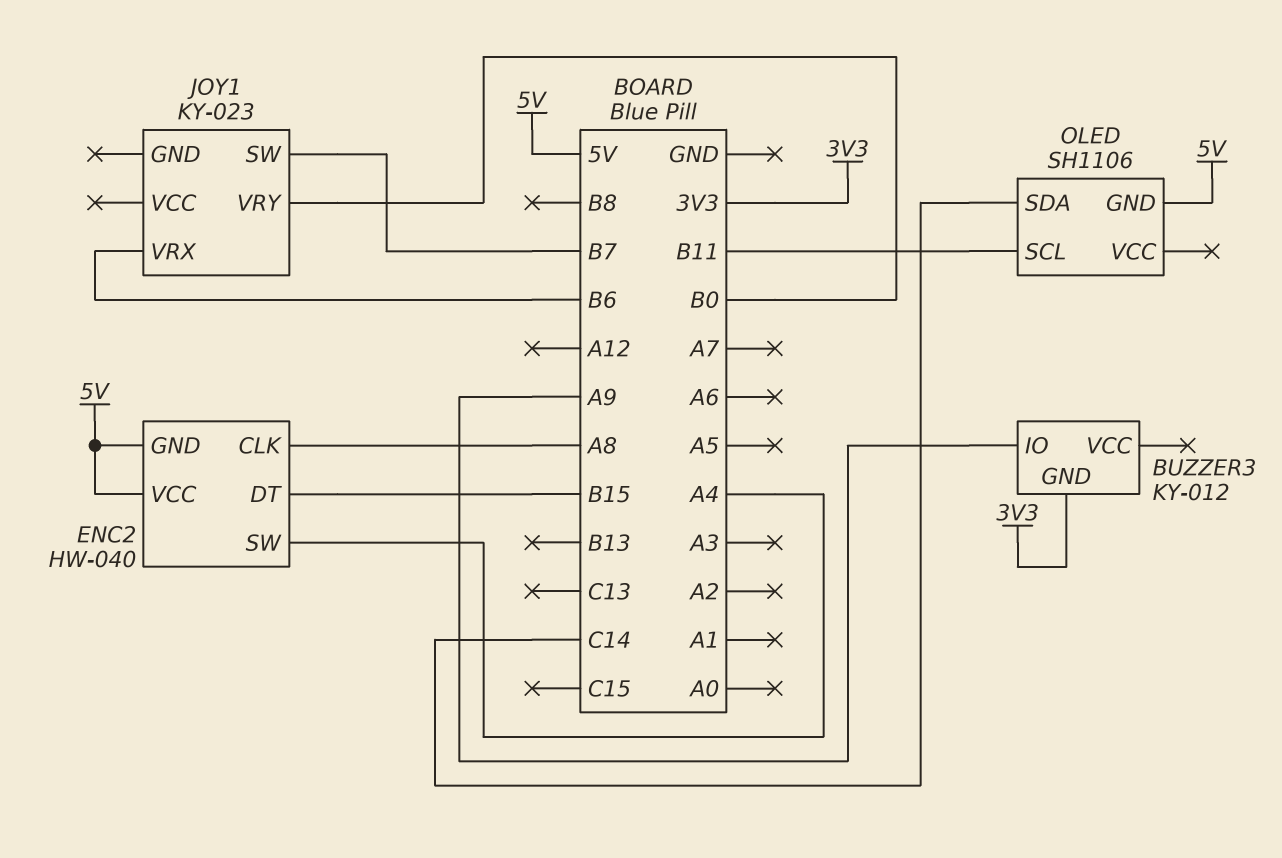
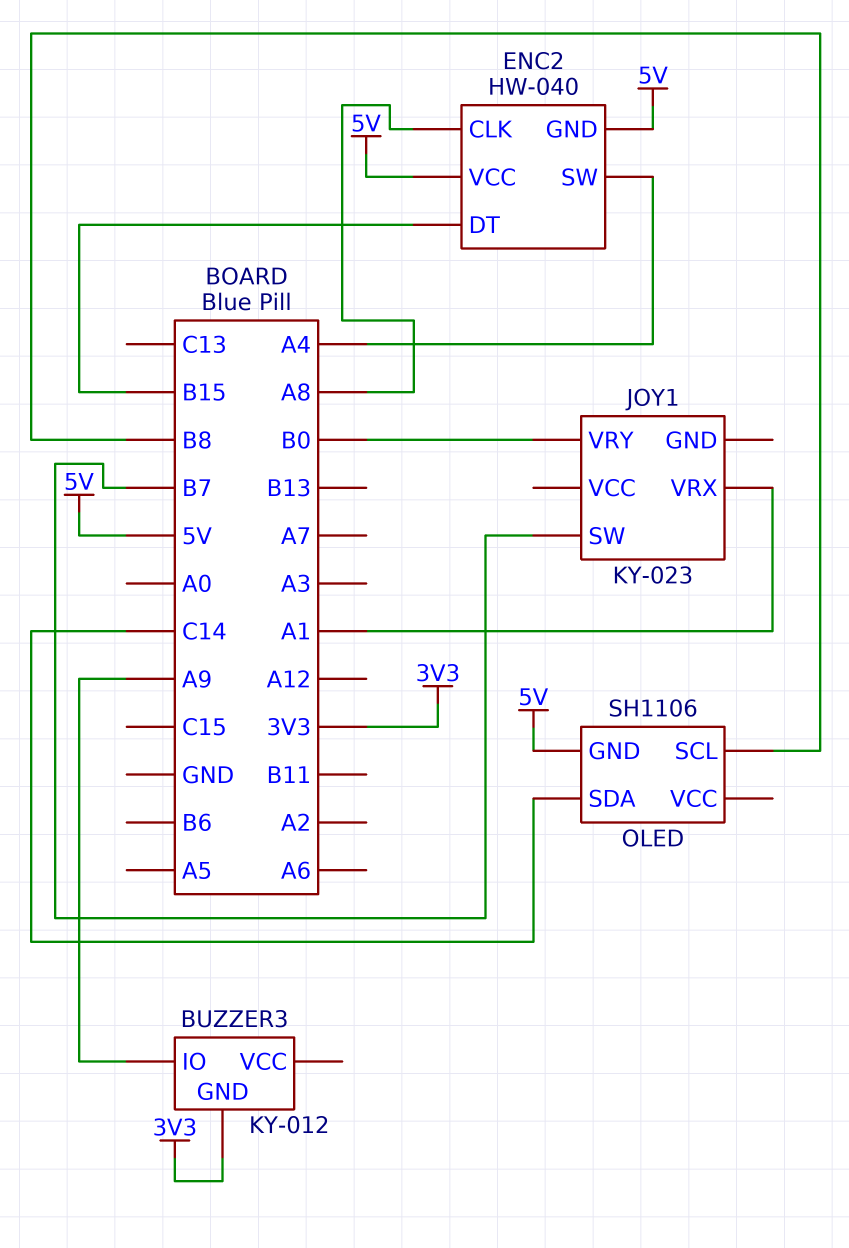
JOY1 pin VRX: B6 -> A1
OLED pin SCL: B11 -> B8

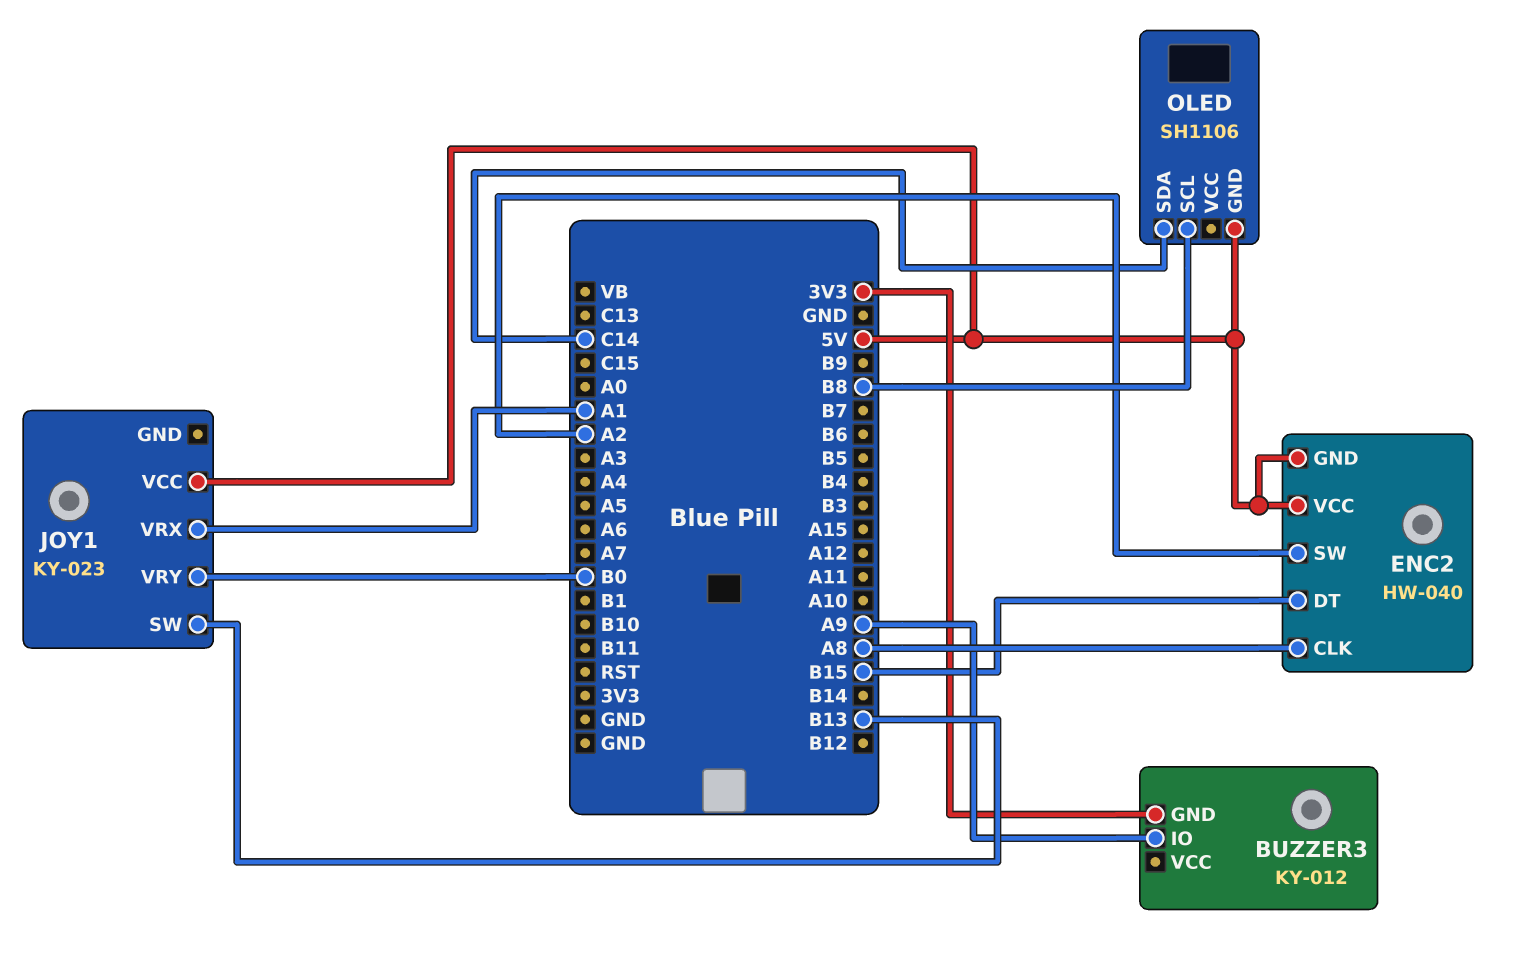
ENC2 pin SW: A4 -> A2
JOY1 pin SW: B7 -> B13
JOY1 pin VCC: none -> 5V

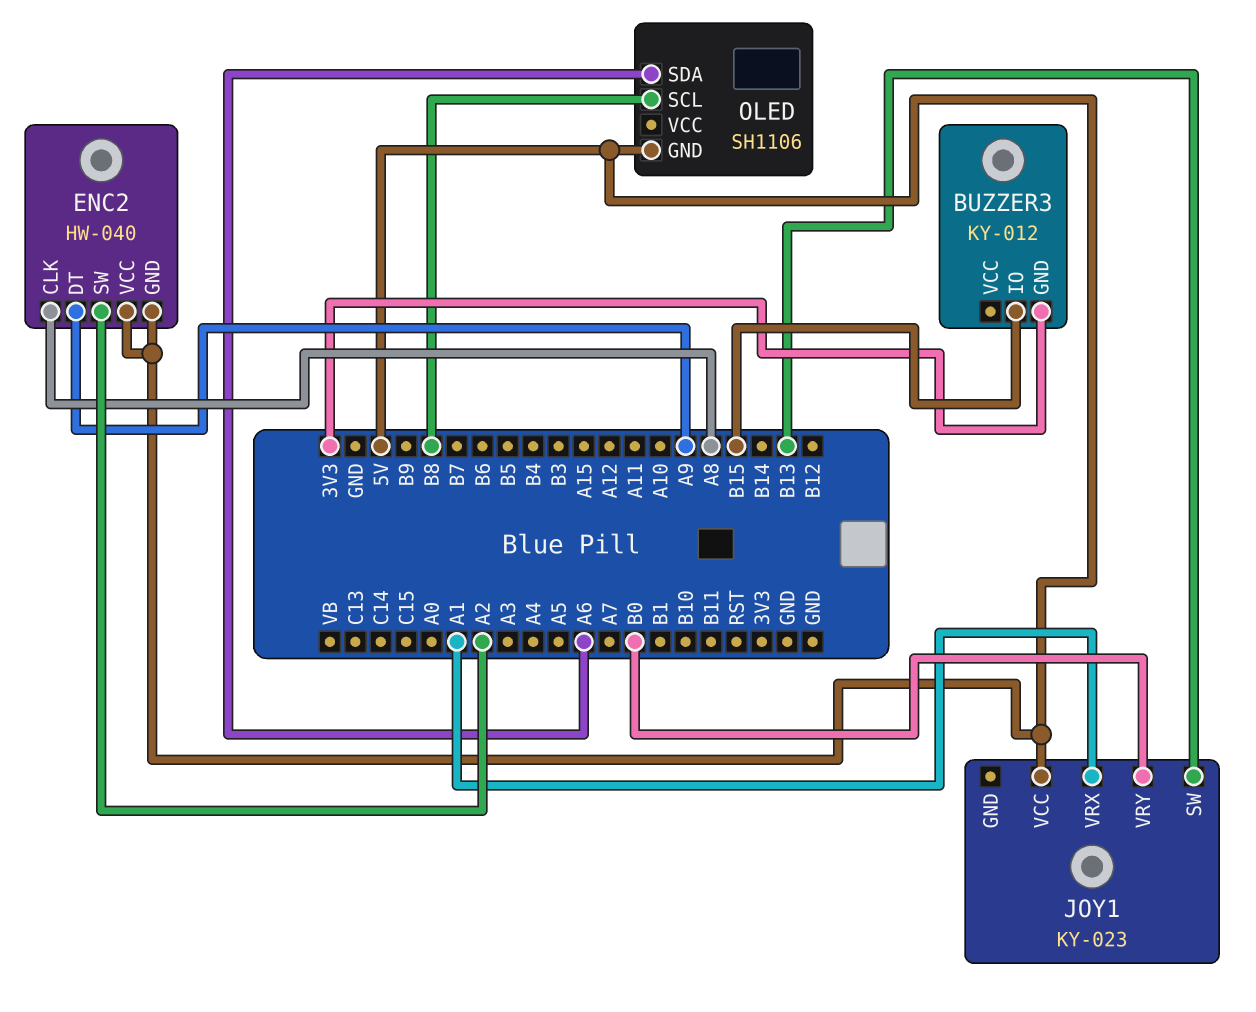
BUZZER3 pin IO: A9 -> B15
ENC2 pin DT: B15 -> A9
OLED pin SDA: C14 -> A6

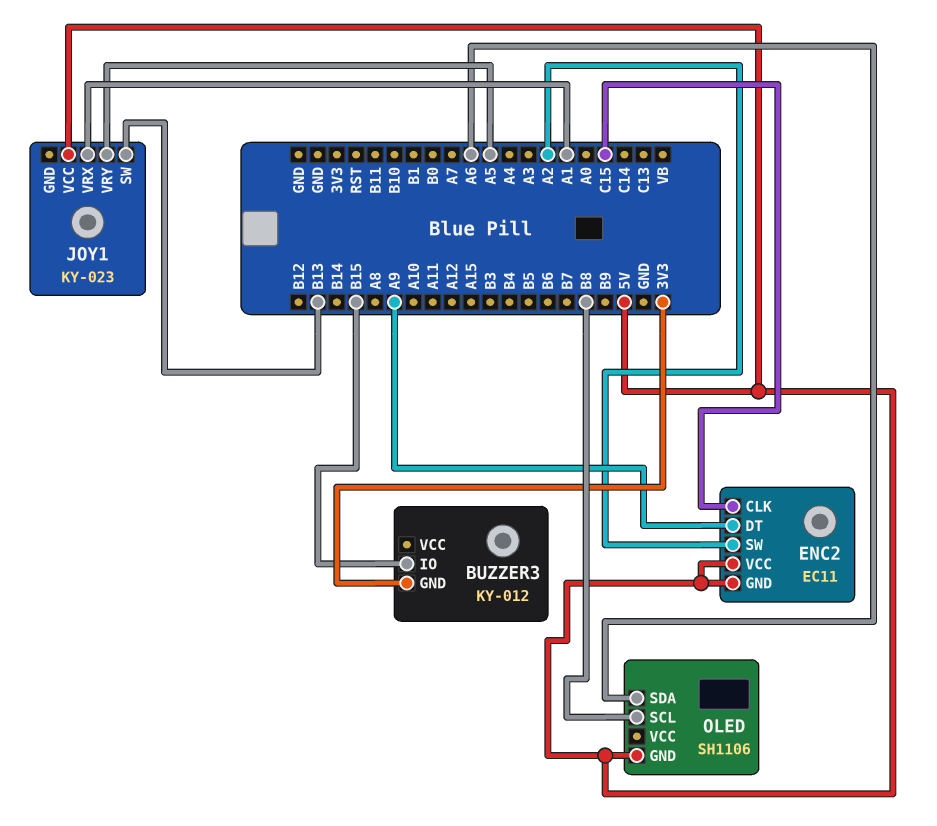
ENC2: HW-040 -> EC11
ENC2 pin CLK: A8 -> C15
JOY1 pin VRY: B0 -> A5

